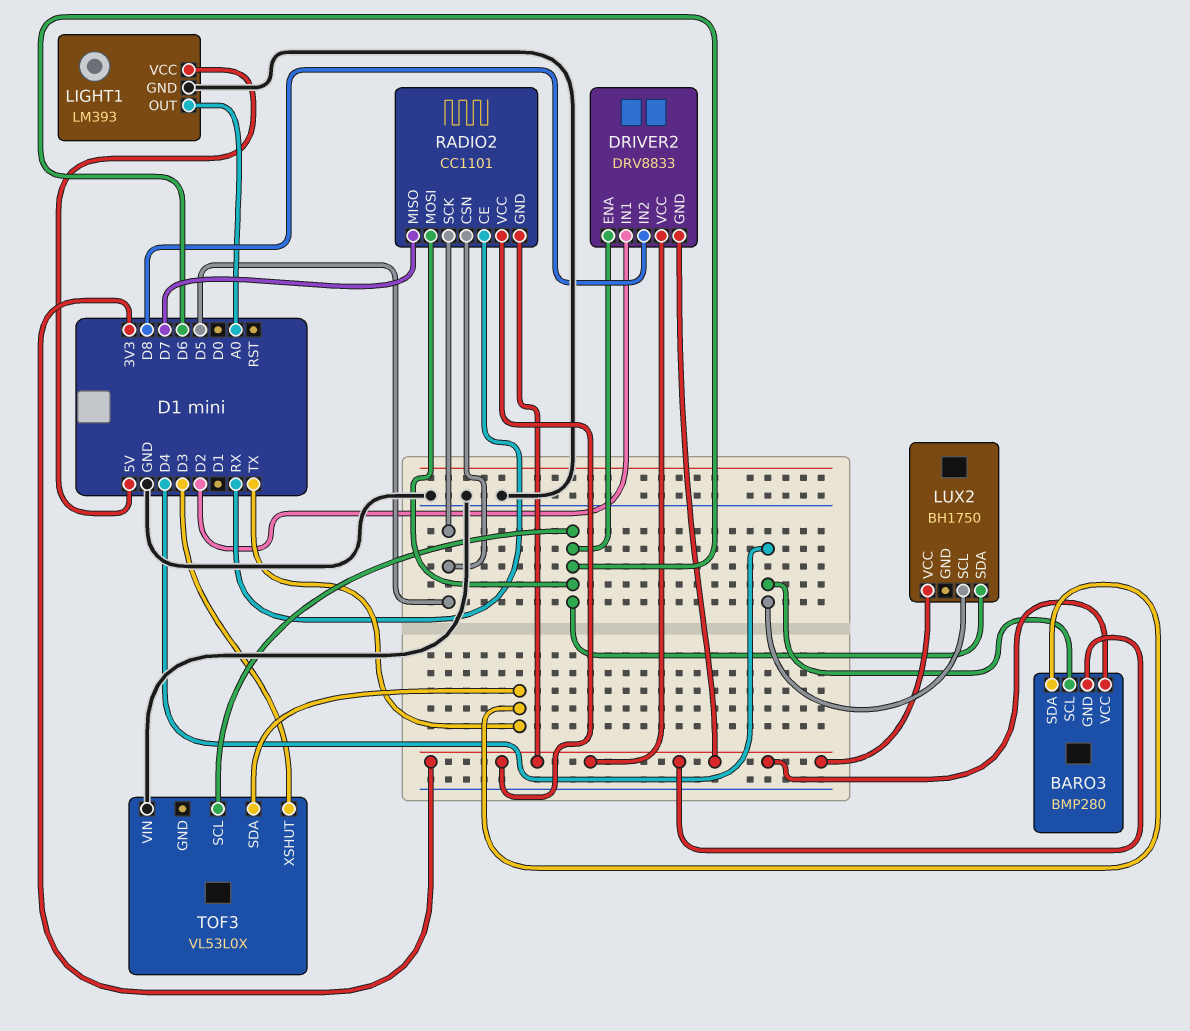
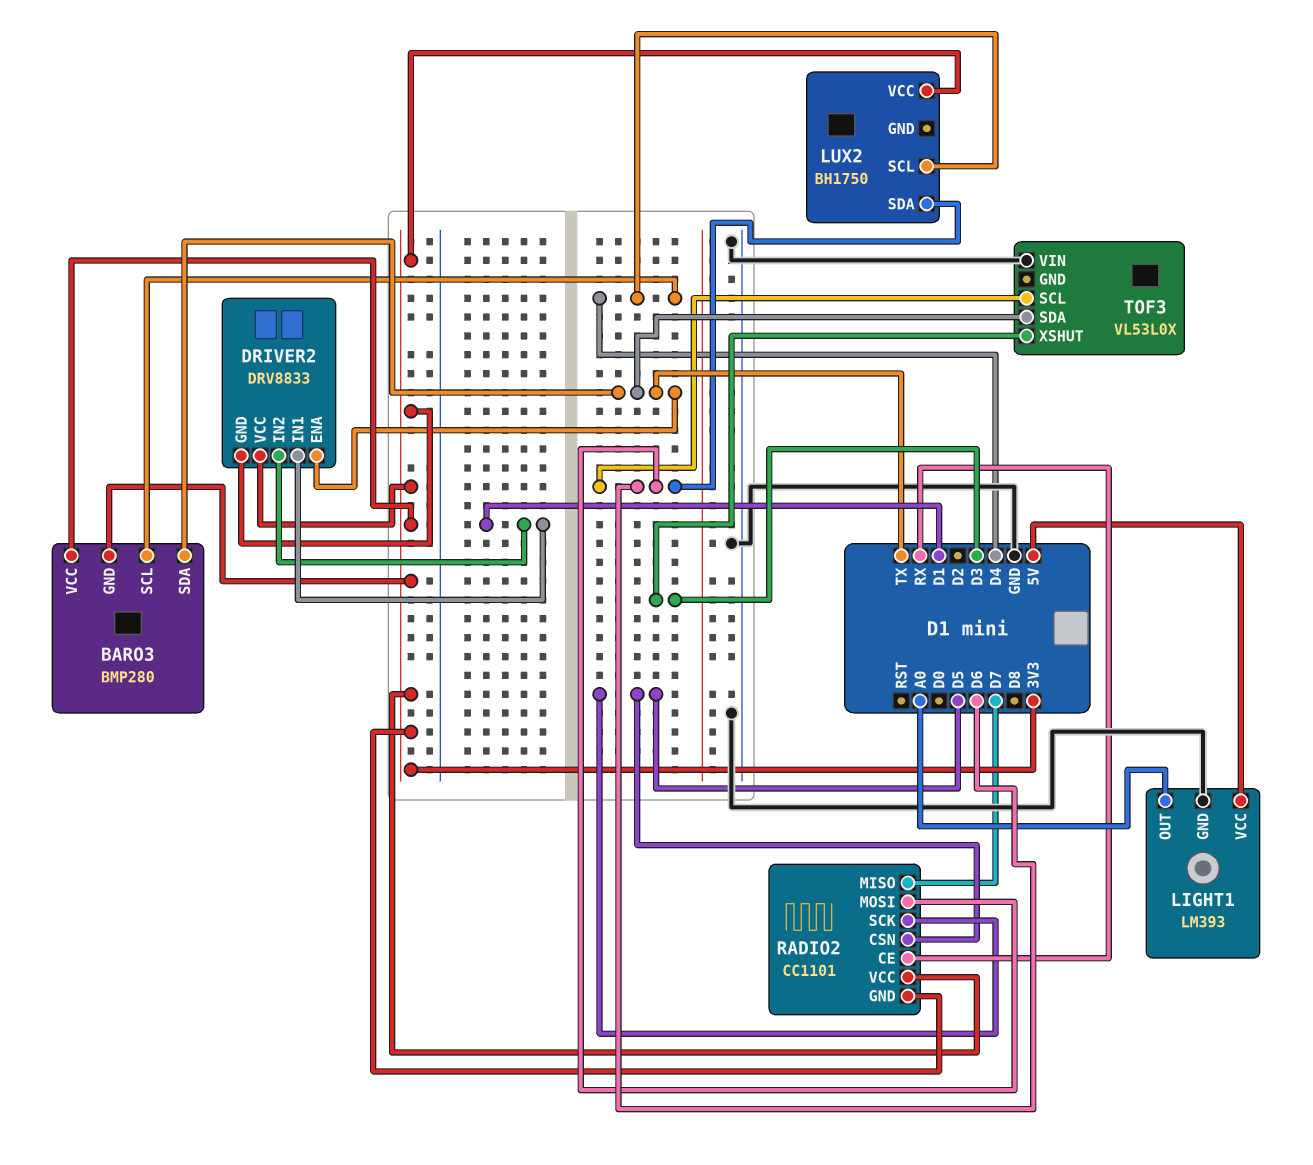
DRIVER2 pin ENA: D6 -> TX
DRIVER2 pin IN1: D2 -> D1
DRIVER2 pin IN2: D8 -> D1

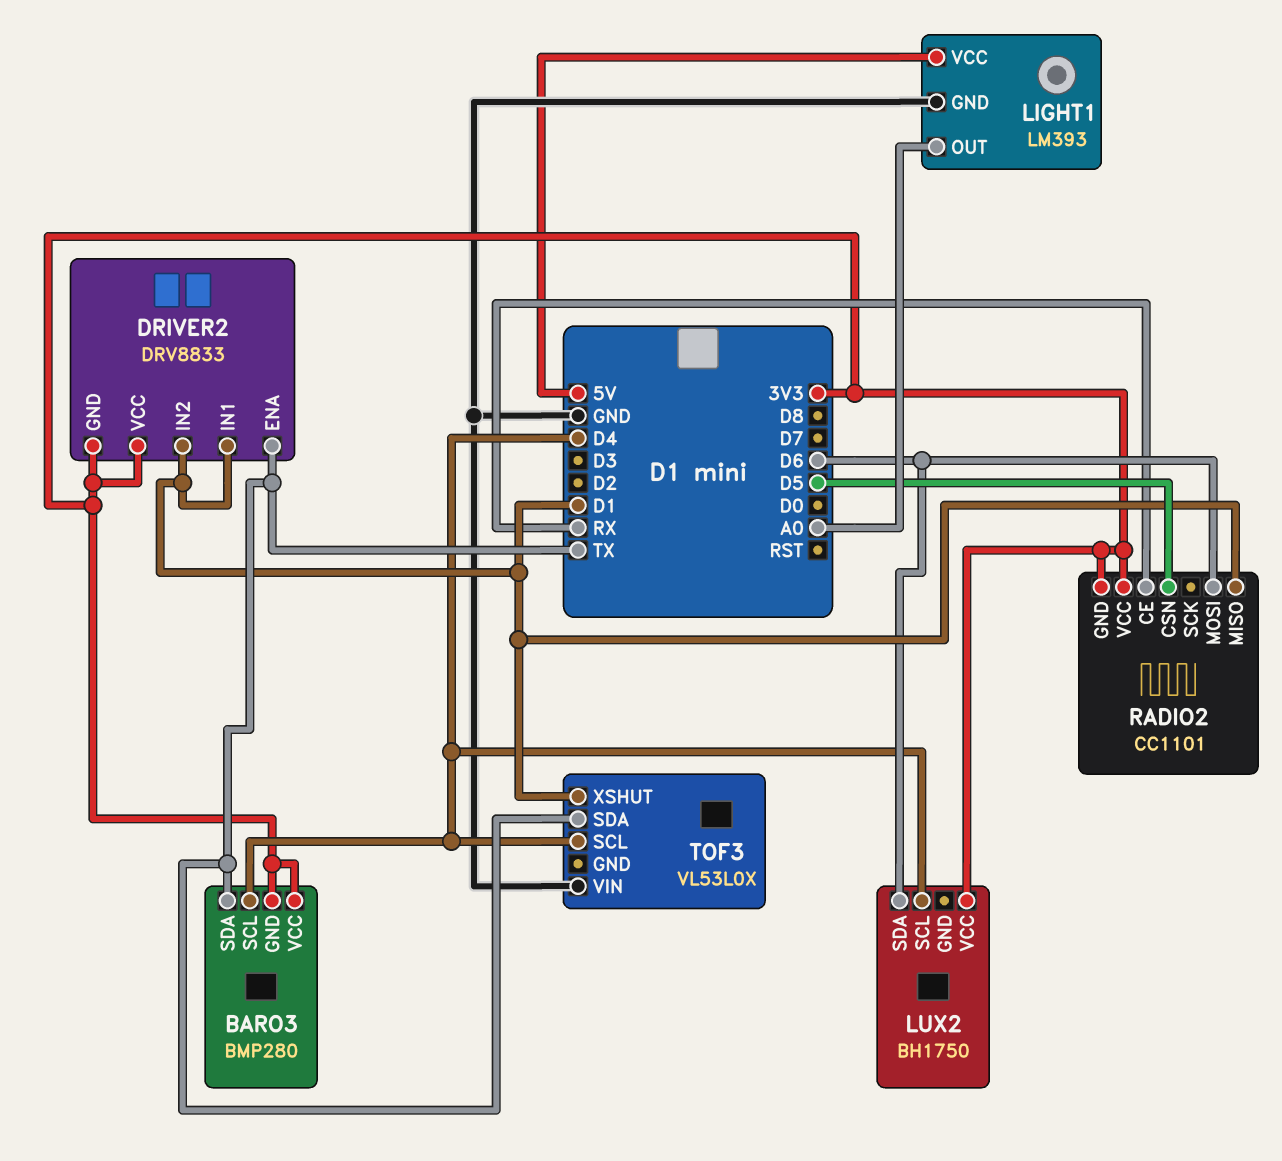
RADIO2 pin MISO: D7 -> D1
RADIO2 pin SCK: D5 -> none
TOF3 pin SCL: D6 -> D4
TOF3 pin XSHUT: D3 -> D1

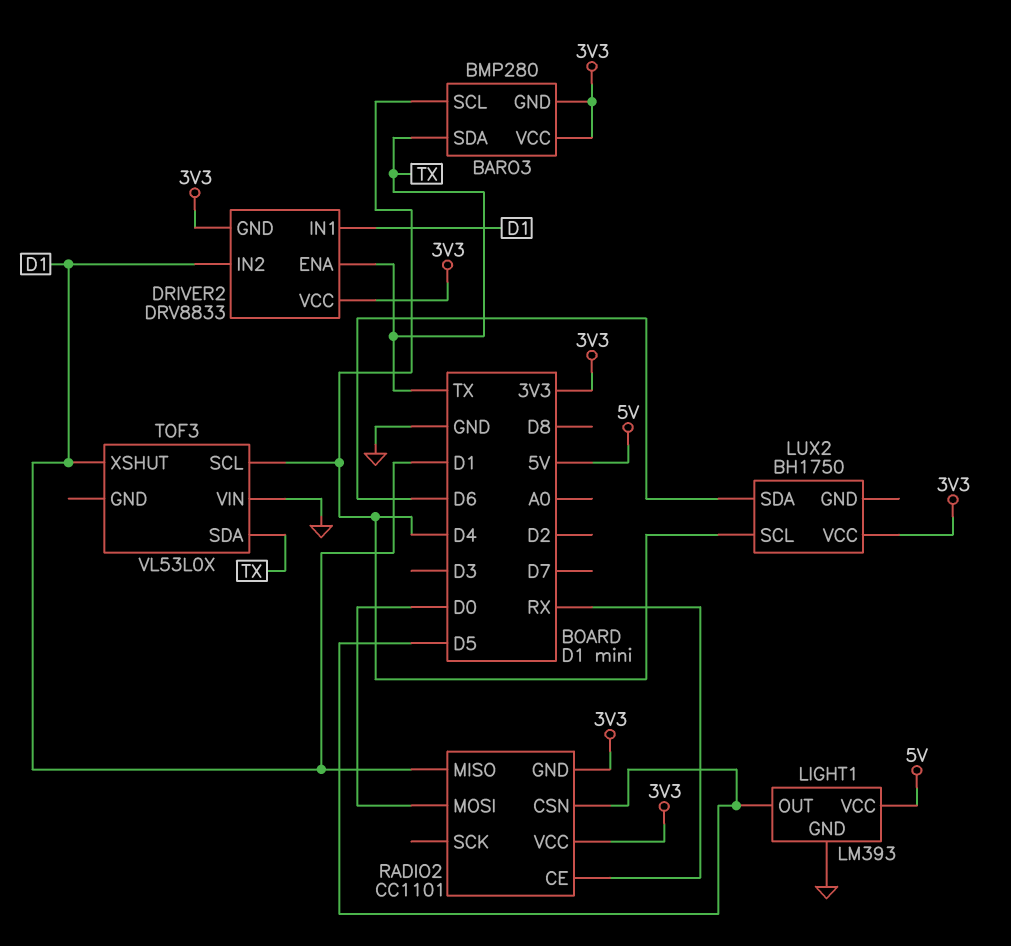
LIGHT1 pin OUT: A0 -> D5
RADIO2 pin MOSI: D6 -> D0

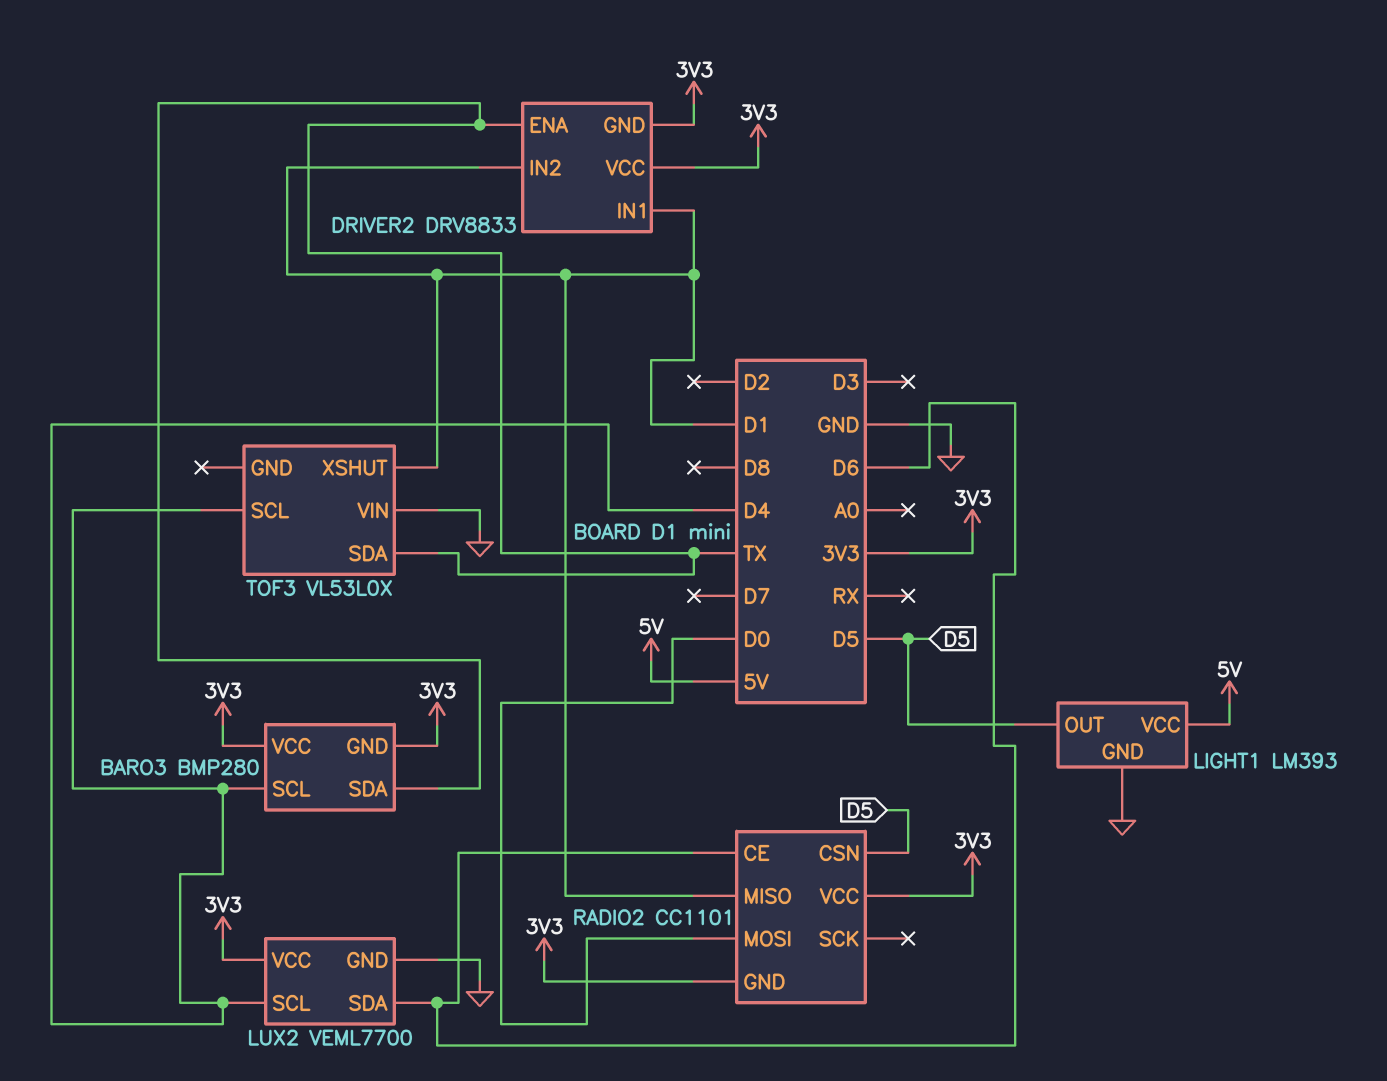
LUX2: BH1750 -> VEML7700
LUX2 pin GND: none -> GND
RADIO2 pin CE: RX -> D6

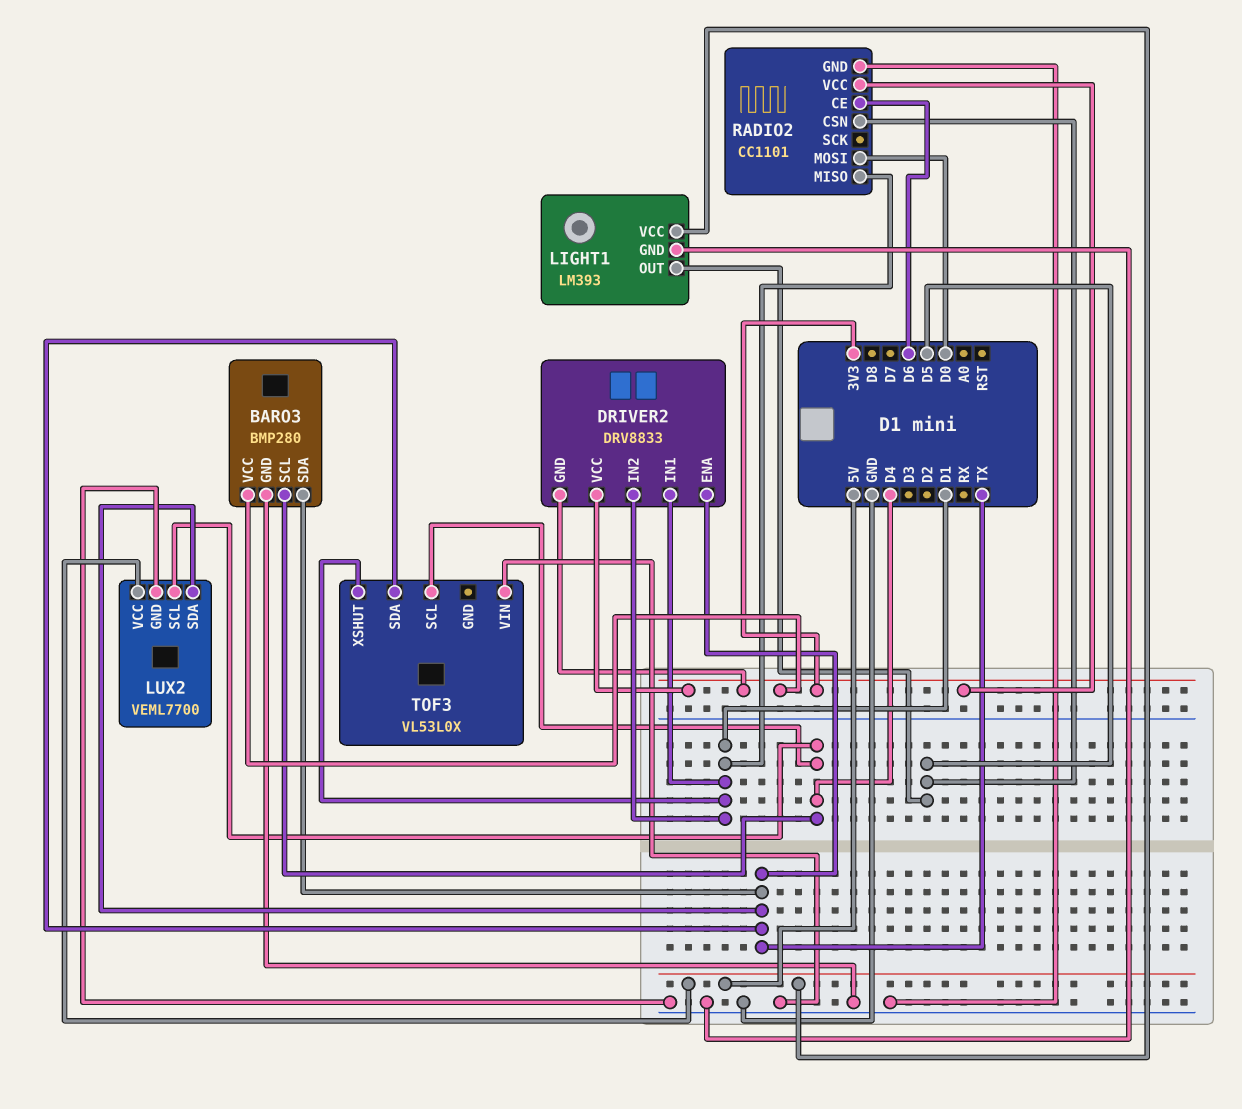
BARO3 pin GND: 3V3 -> GND
LUX2 pin SDA: D6 -> TX
LUX2 pin VCC: 3V3 -> 5V
RADIO2 pin GND: 3V3 -> GND

